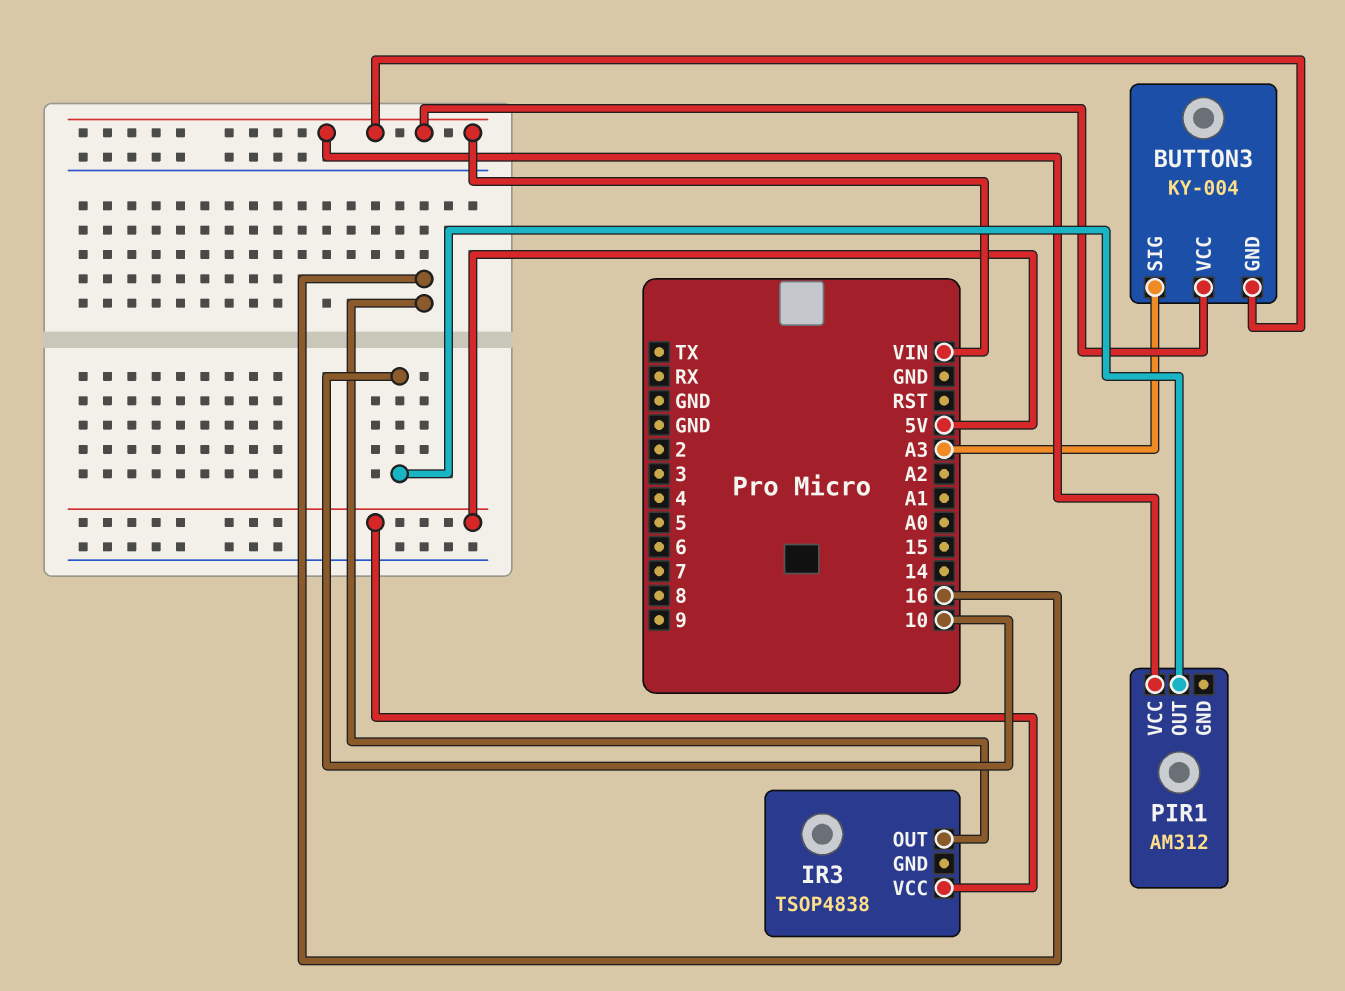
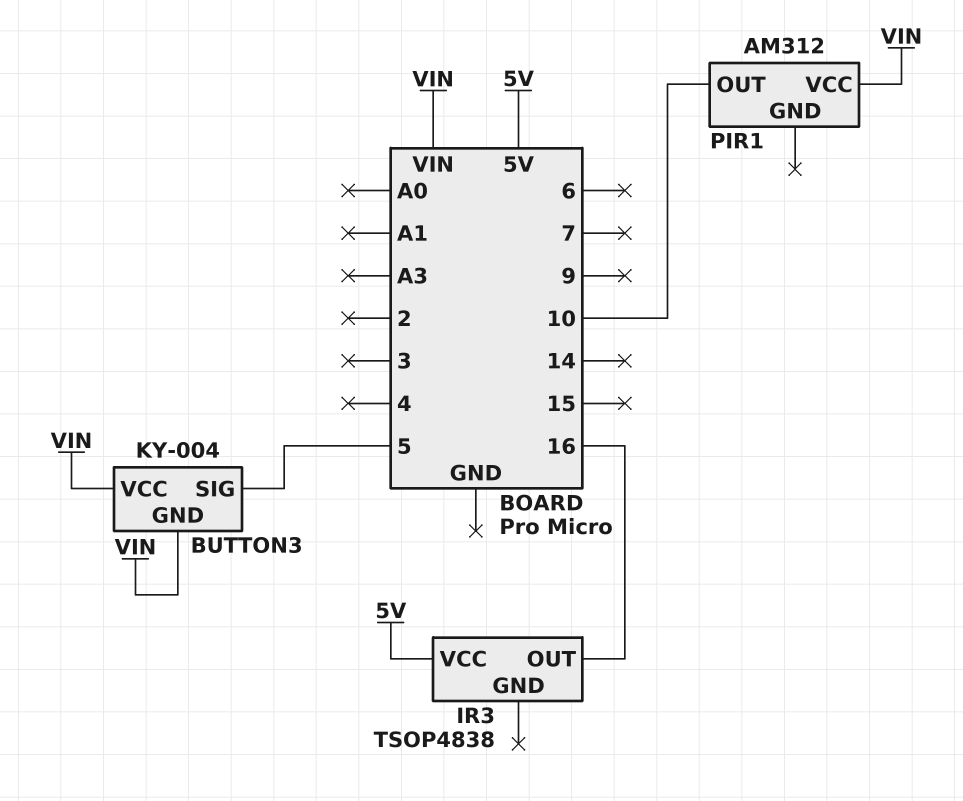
BUTTON3 pin SIG: A3 -> 5

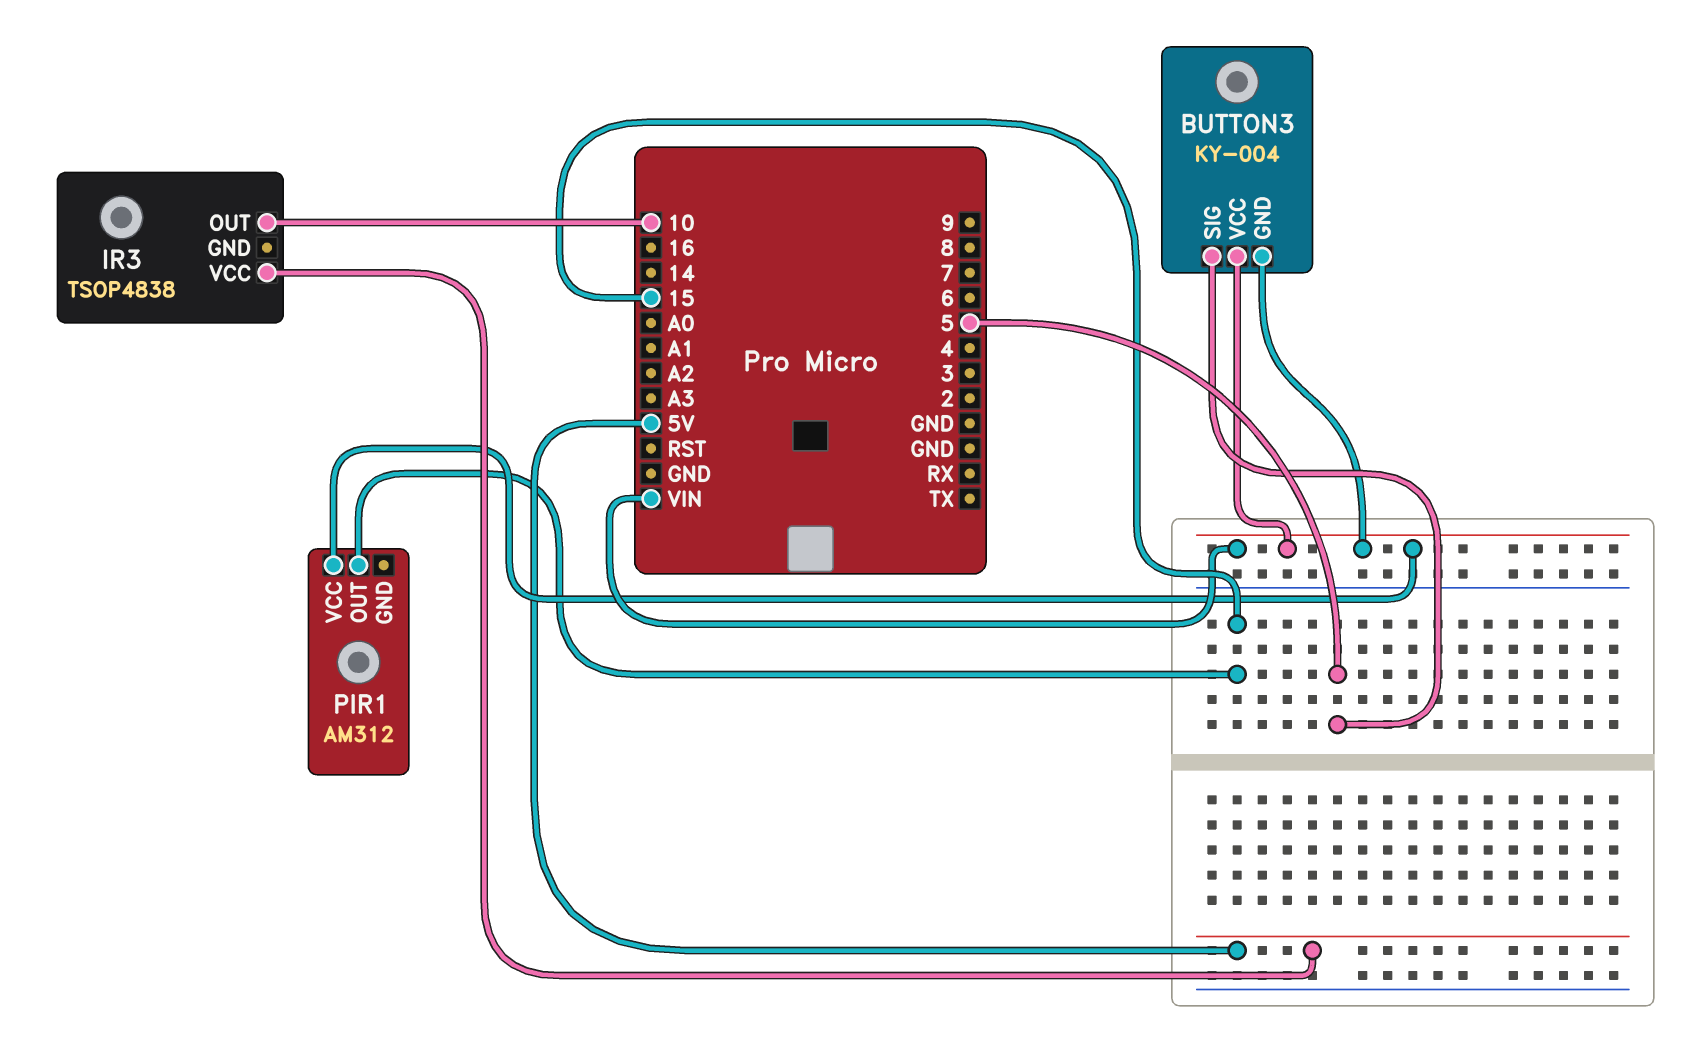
IR3 pin OUT: 16 -> 10
PIR1 pin OUT: 10 -> 15

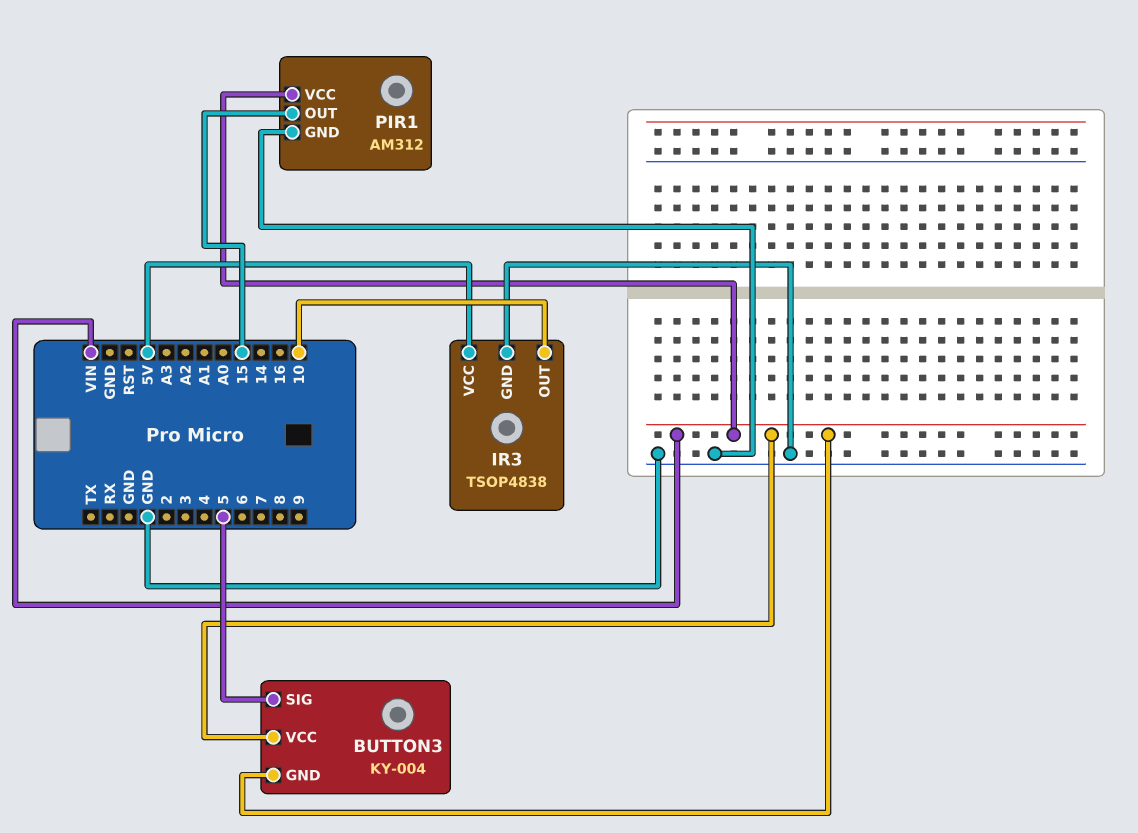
IR3 pin GND: none -> GND
PIR1 pin GND: none -> GND

